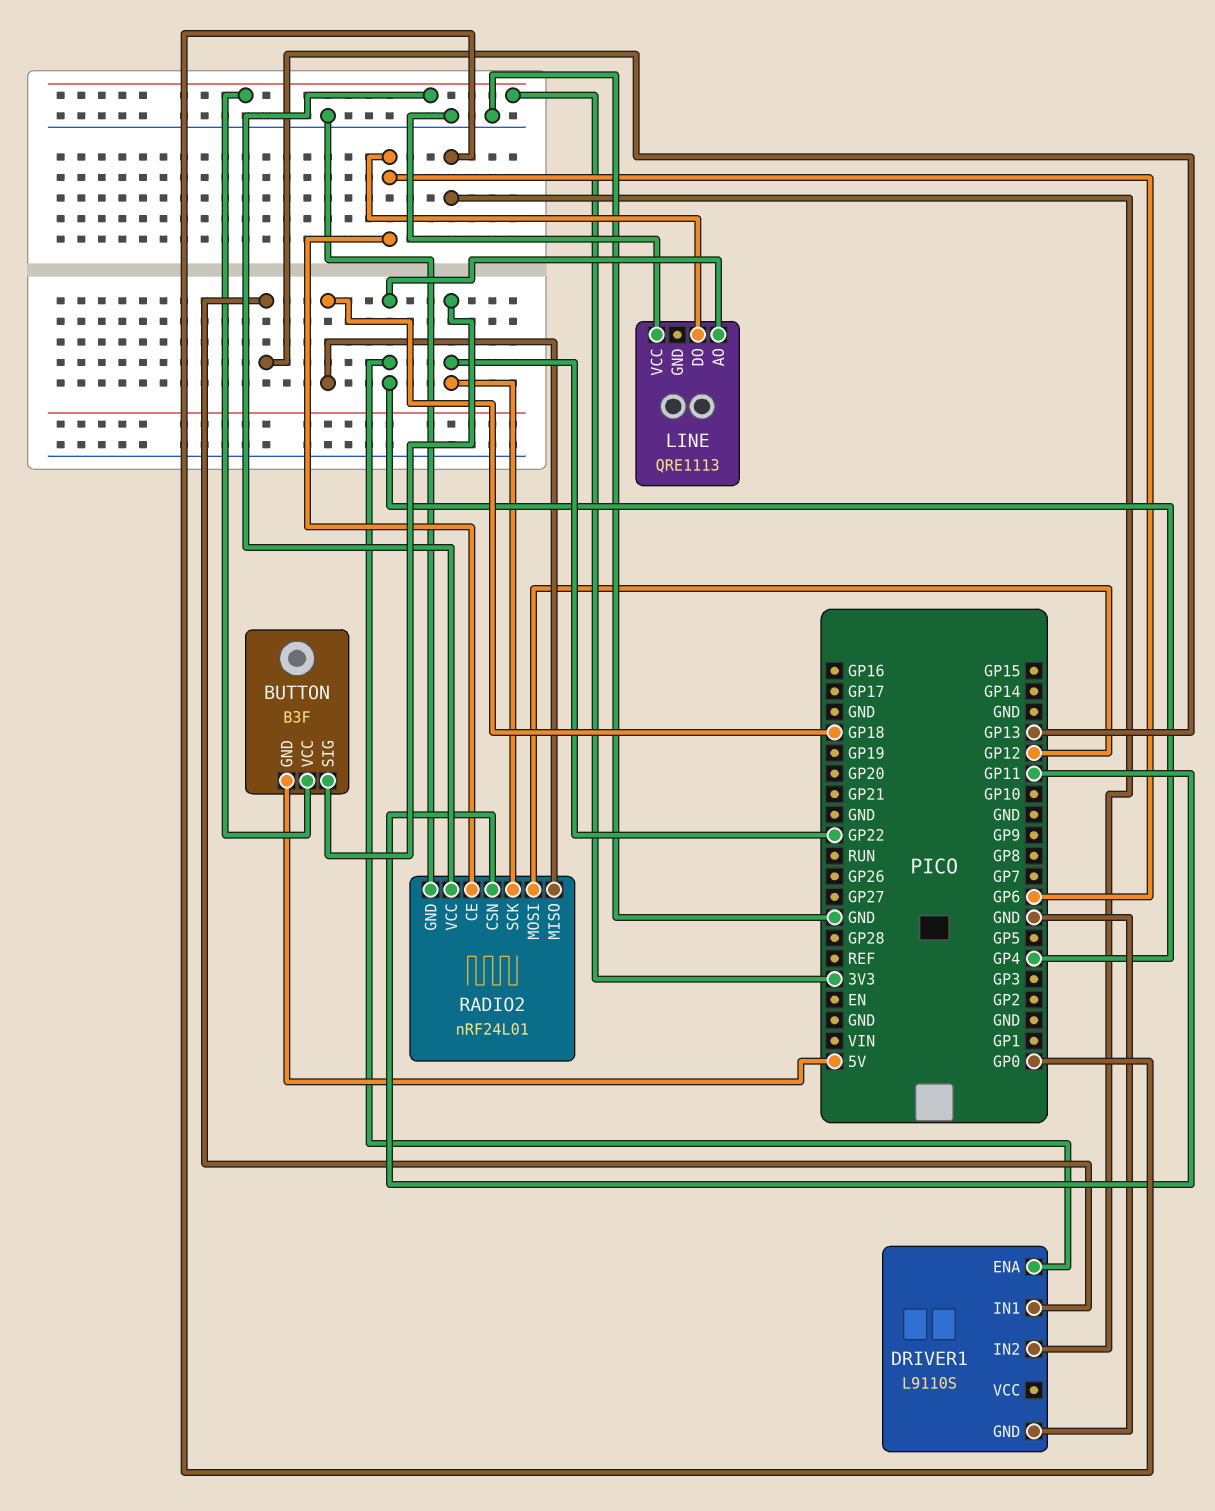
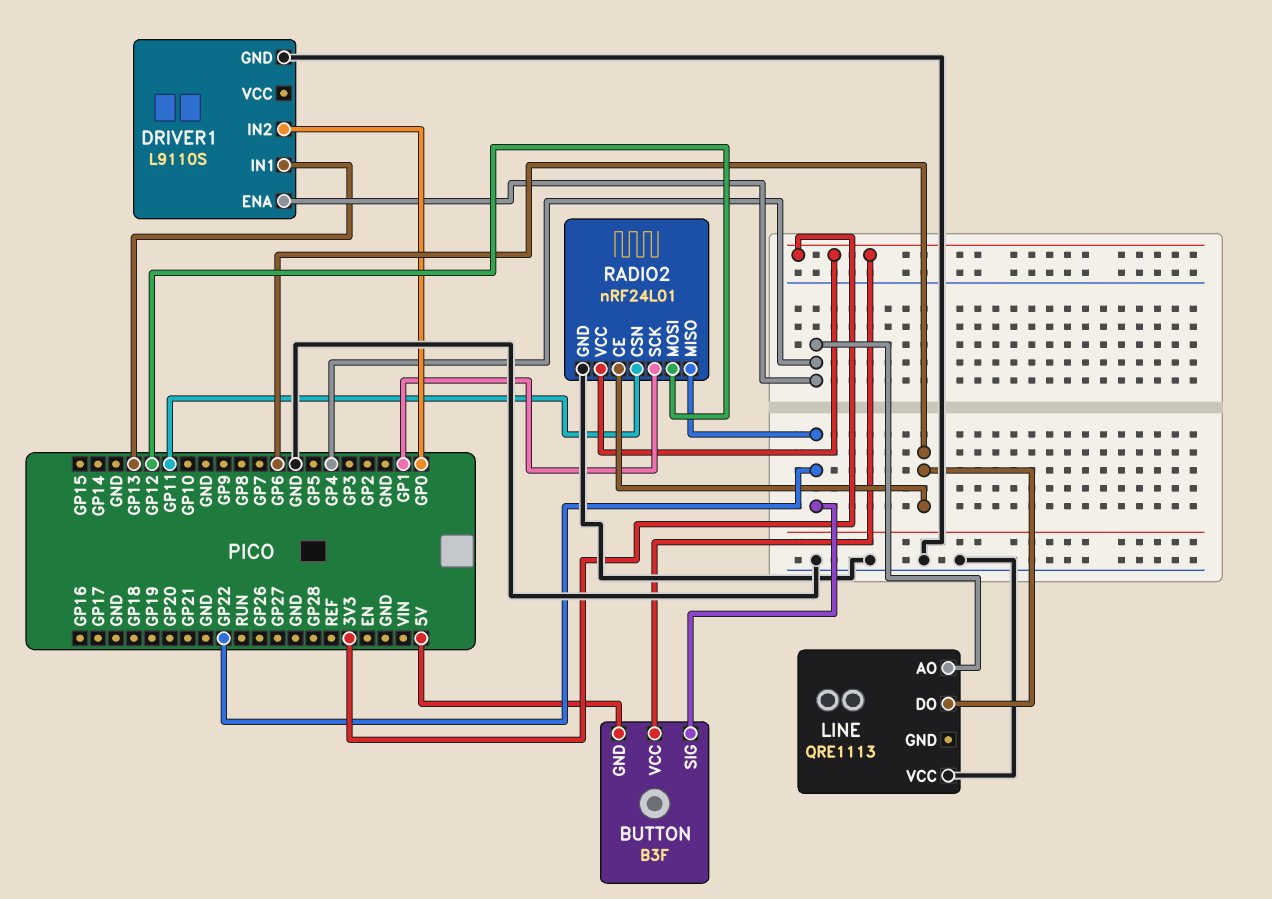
RADIO2 pin MISO: GP18 -> GP22
RADIO2 pin SCK: GP22 -> GP1

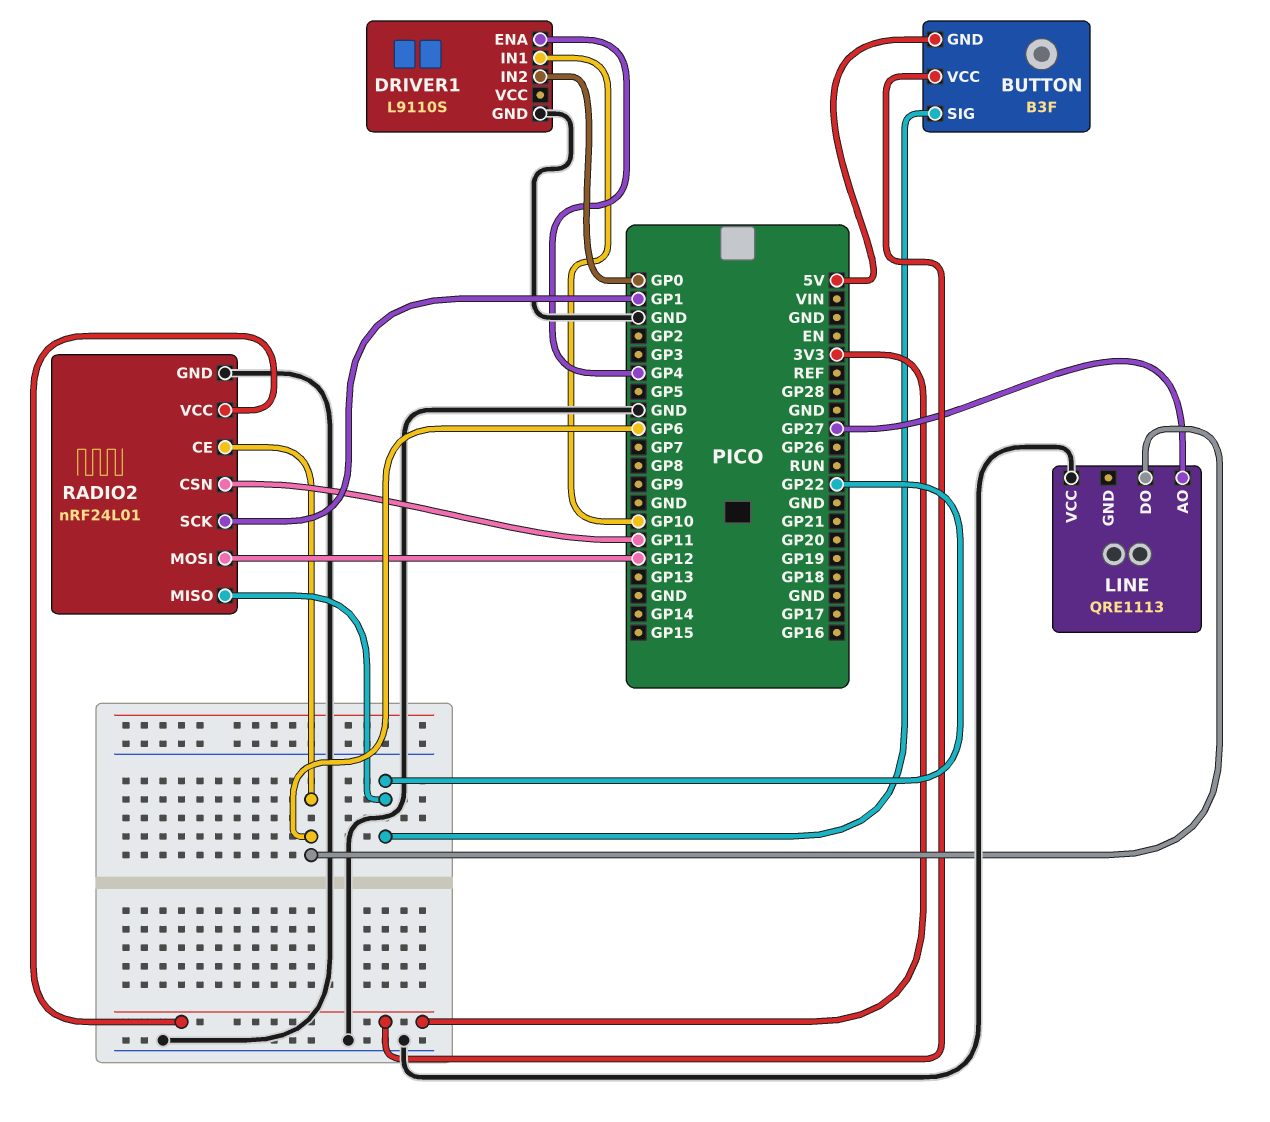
DRIVER1 pin IN1: GP13 -> GP10
LINE pin AO: GP4 -> GP27

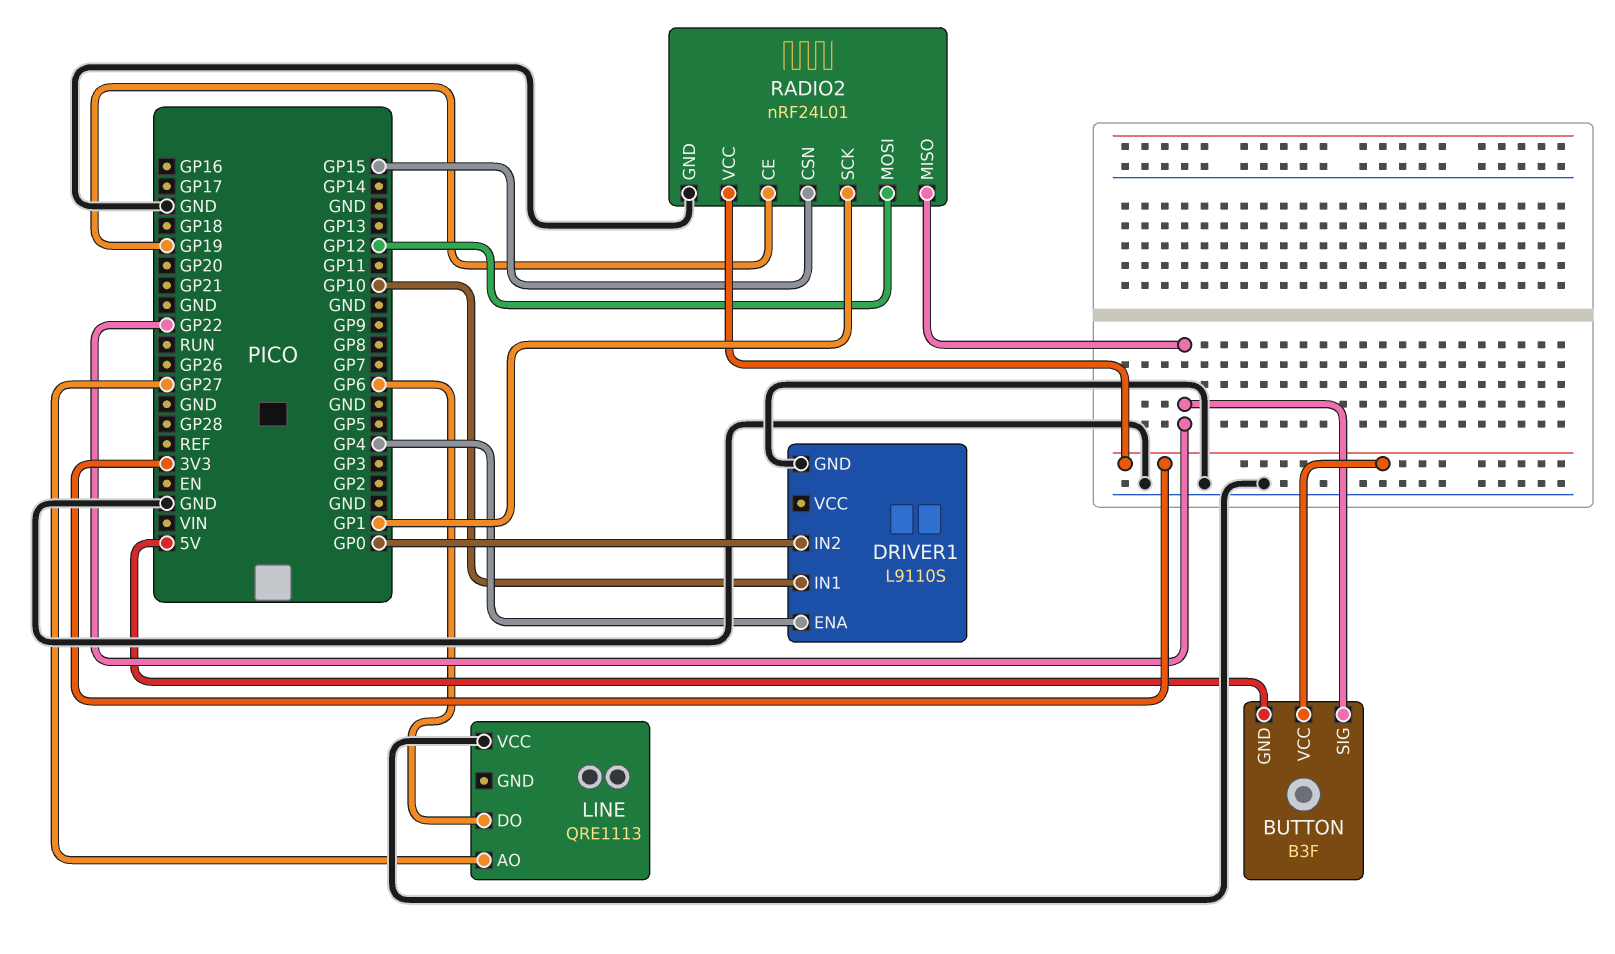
RADIO2 pin CE: GP6 -> GP19
RADIO2 pin CSN: GP11 -> GP15

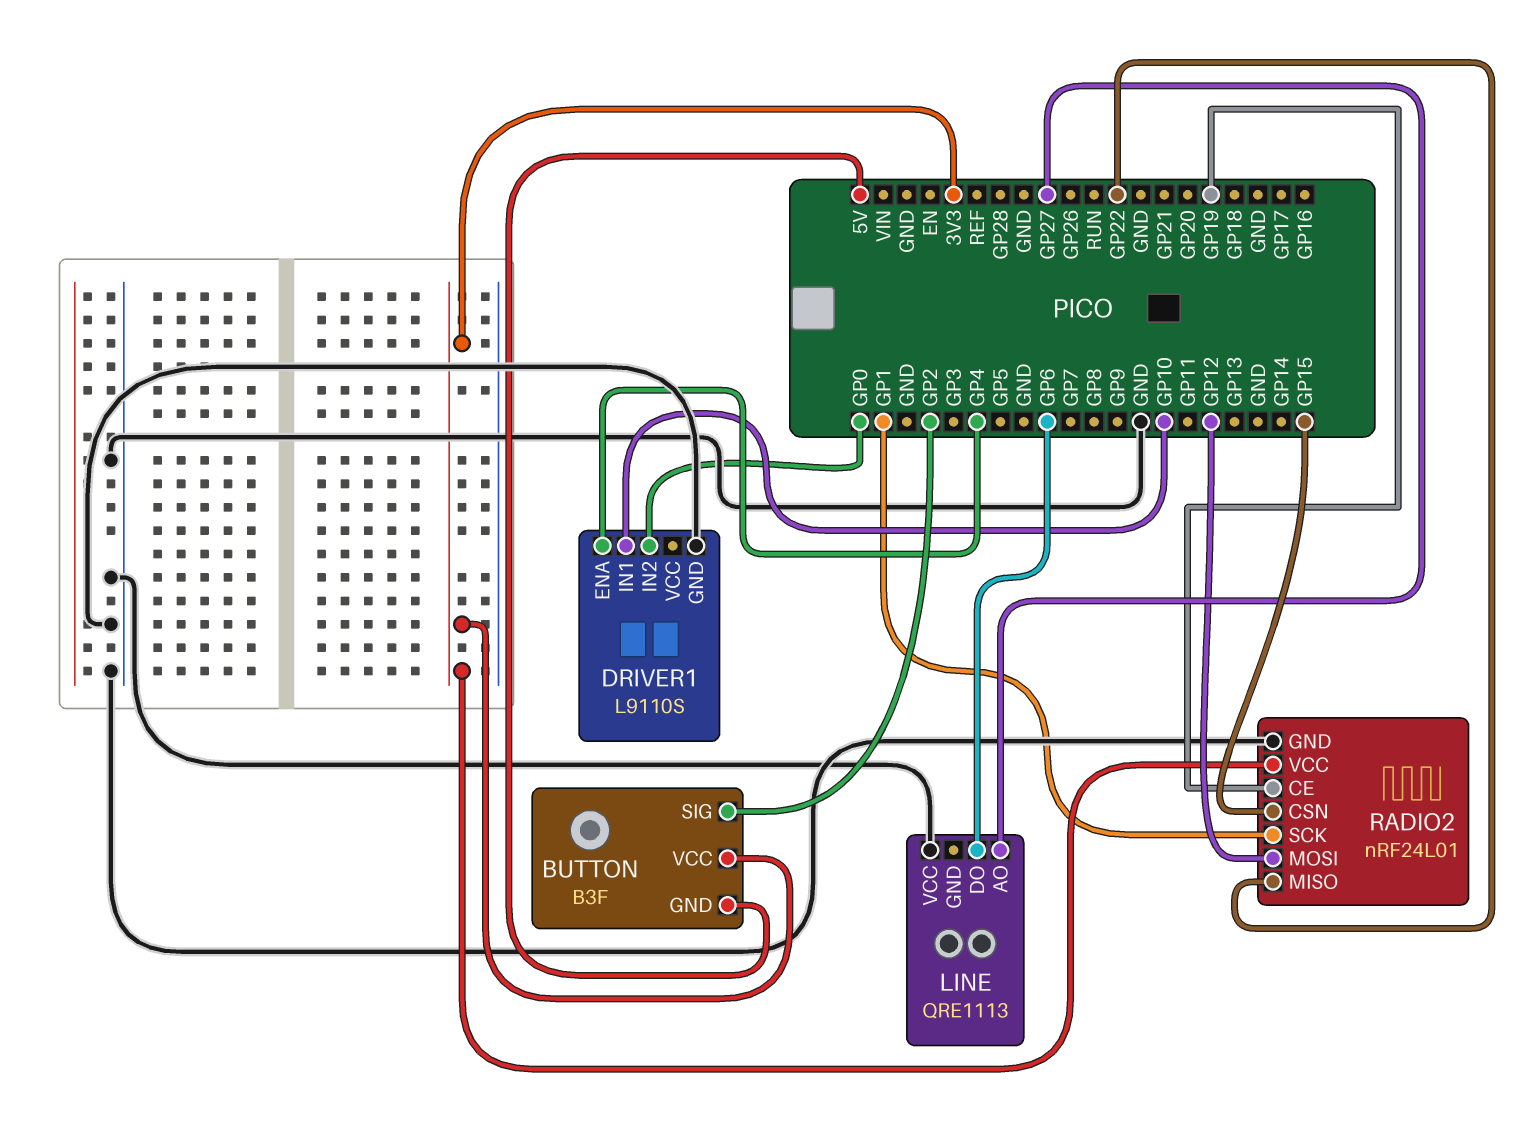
BUTTON pin SIG: GP22 -> GP2

